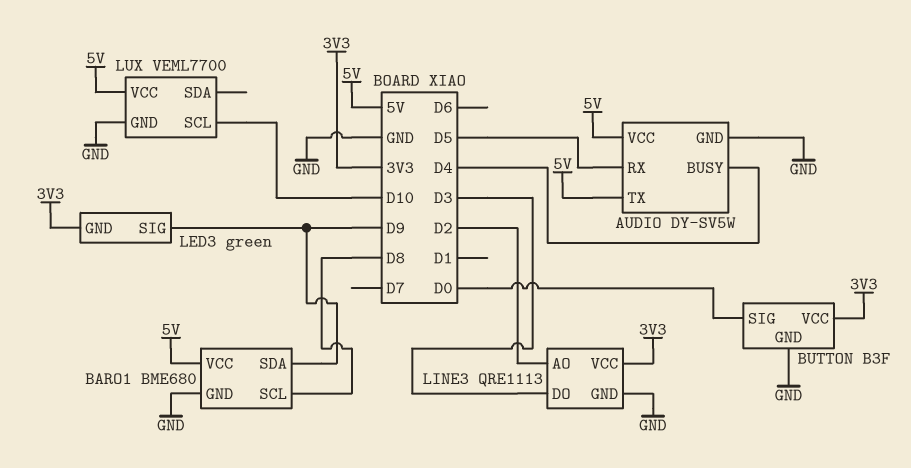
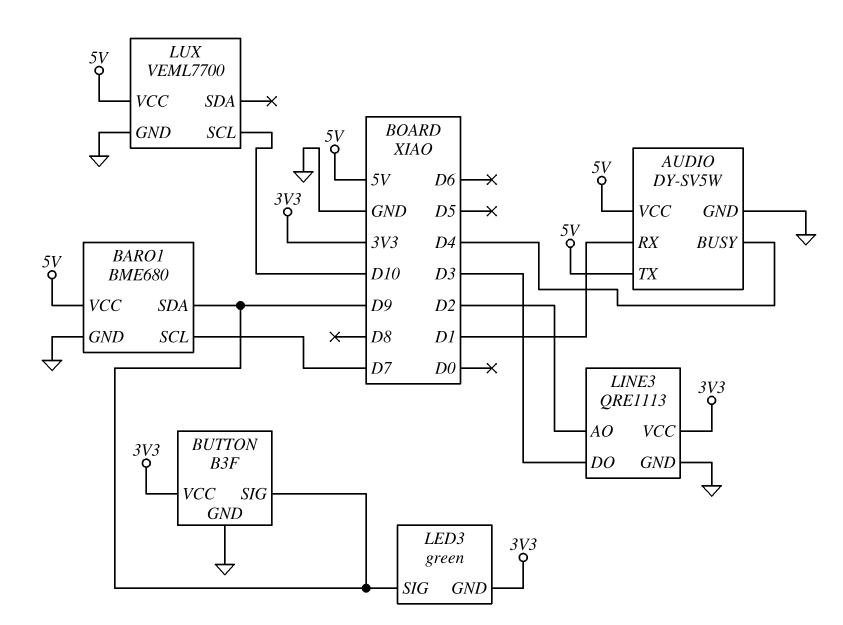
AUDIO pin RX: D5 -> D1
BARO1 pin SCL: D8 -> D7
BUTTON pin SIG: D0 -> D9

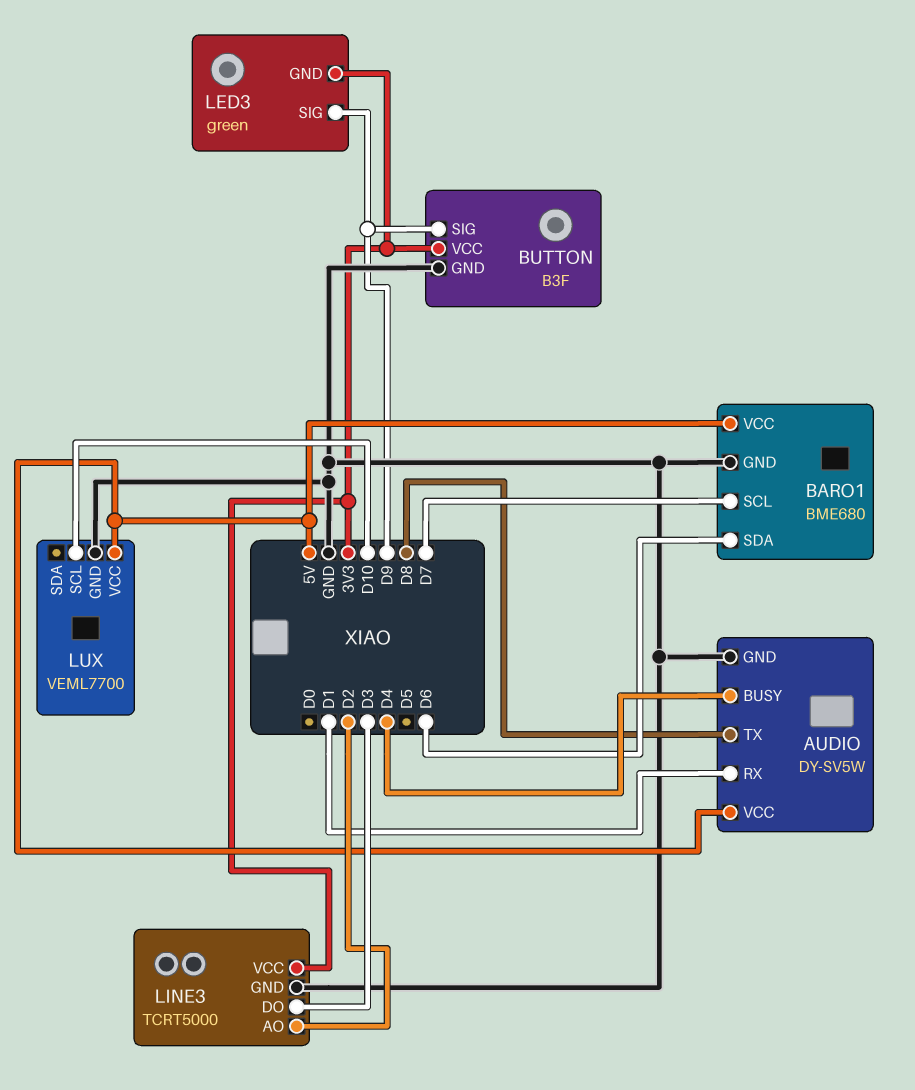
AUDIO pin TX: 5V -> D8
BARO1 pin SDA: D9 -> D6
LINE3: QRE1113 -> TCRT5000

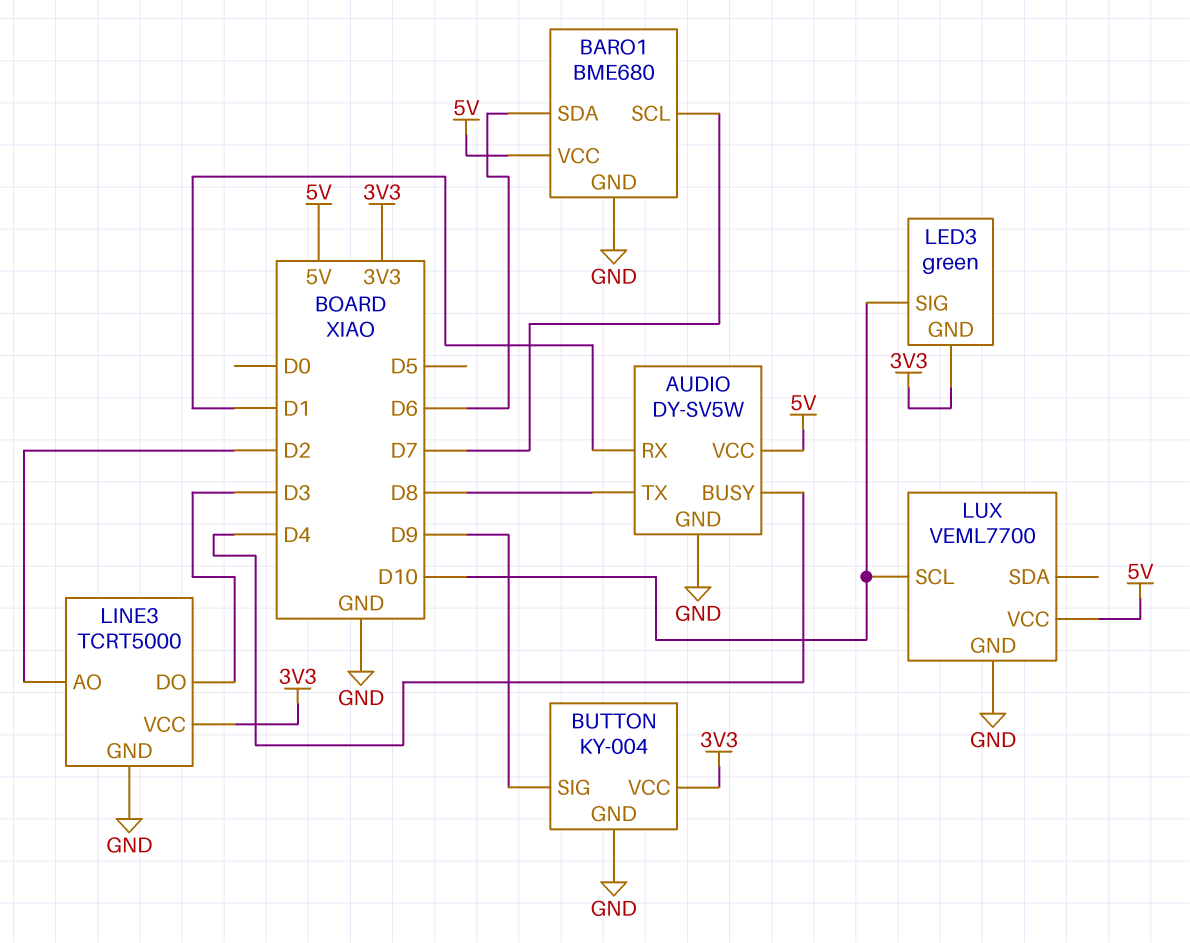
BUTTON: B3F -> KY-004
LED3 pin SIG: D9 -> D10

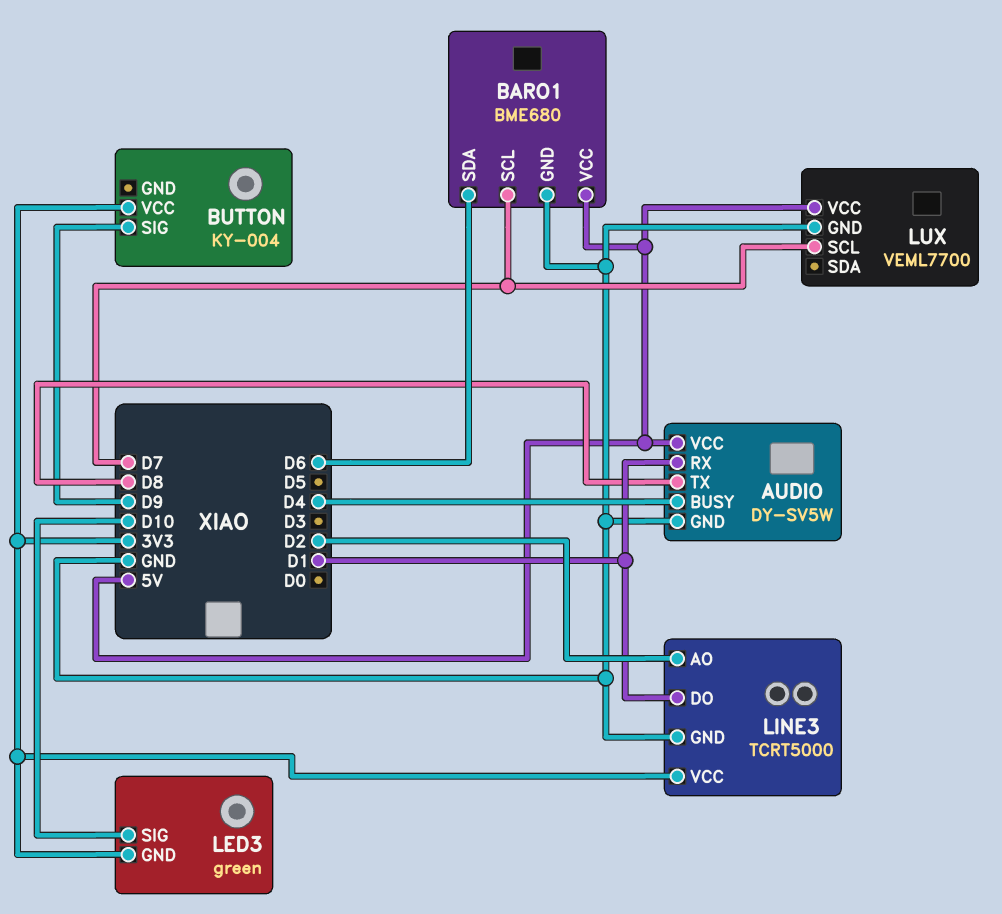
BUTTON pin GND: GND -> none
LINE3 pin DO: D3 -> D1
LUX pin SCL: D10 -> D7

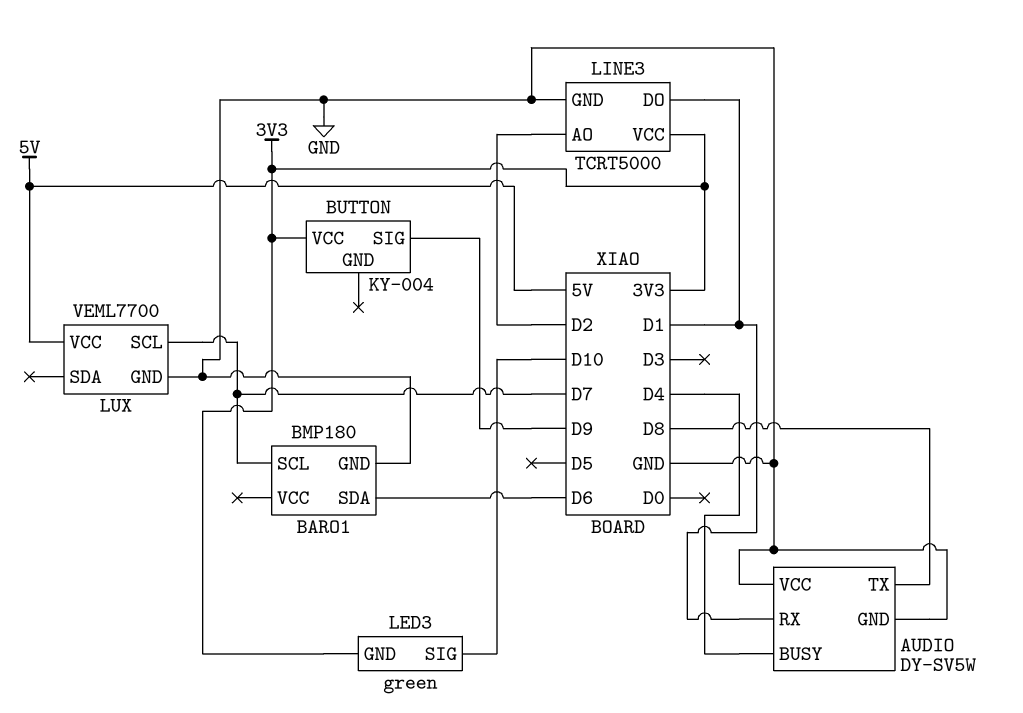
AUDIO pin VCC: 5V -> GND
BARO1: BME680 -> BMP180
BARO1 pin VCC: 5V -> none

